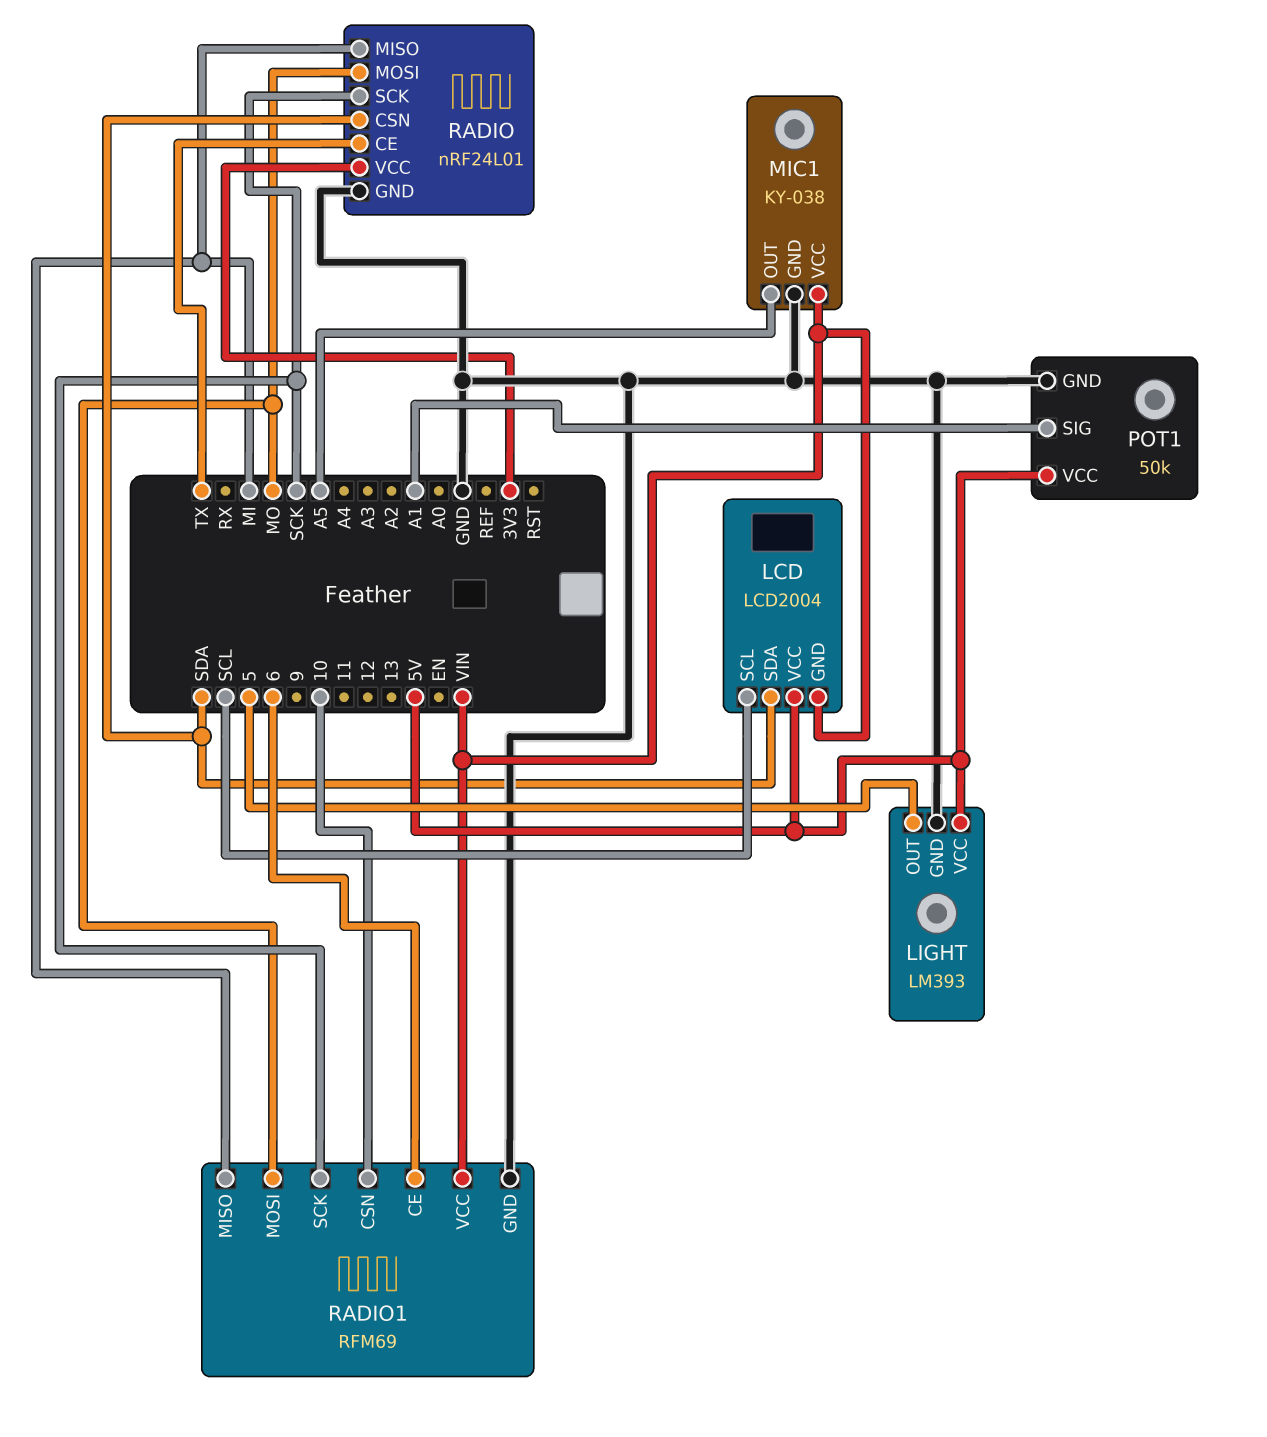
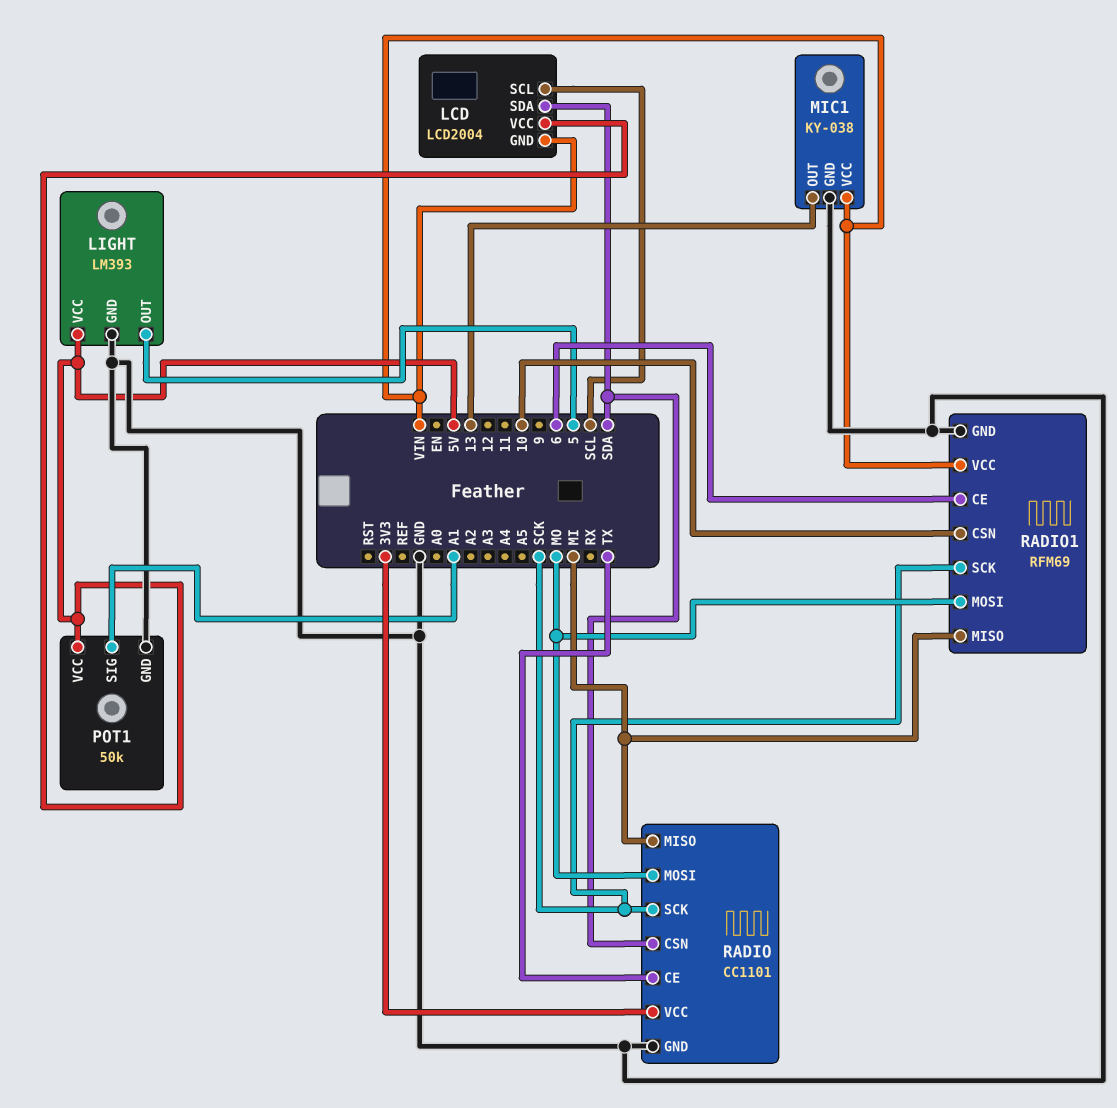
MIC1 pin OUT: A5 -> 13
RADIO: nRF24L01 -> CC1101

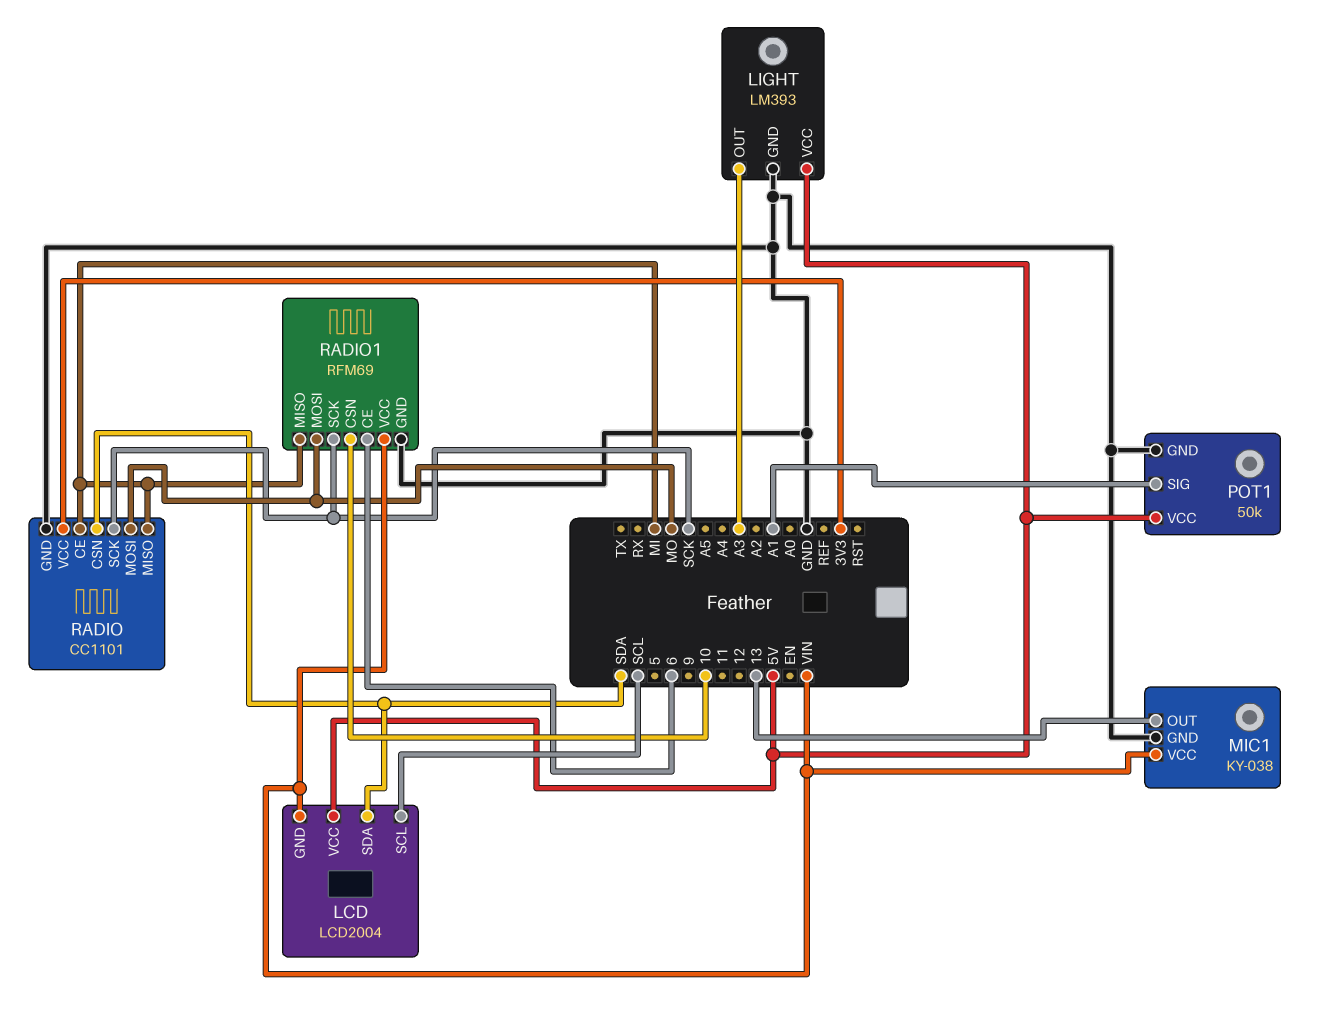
LIGHT pin OUT: 5 -> A3
RADIO pin CE: TX -> MI

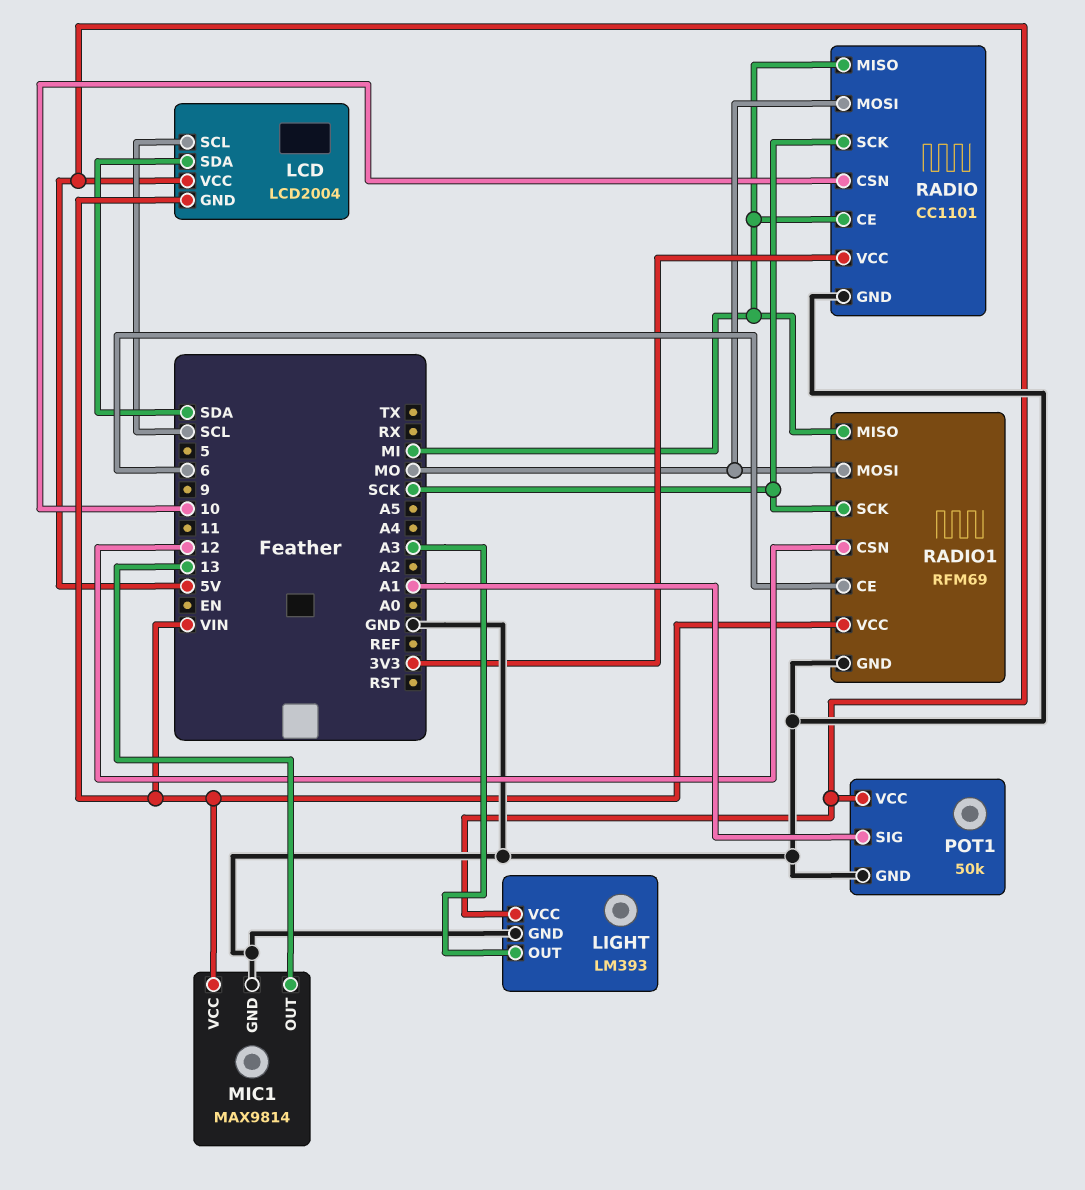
MIC1: KY-038 -> MAX9814
RADIO pin CSN: SDA -> 10
RADIO1 pin CSN: 10 -> 12

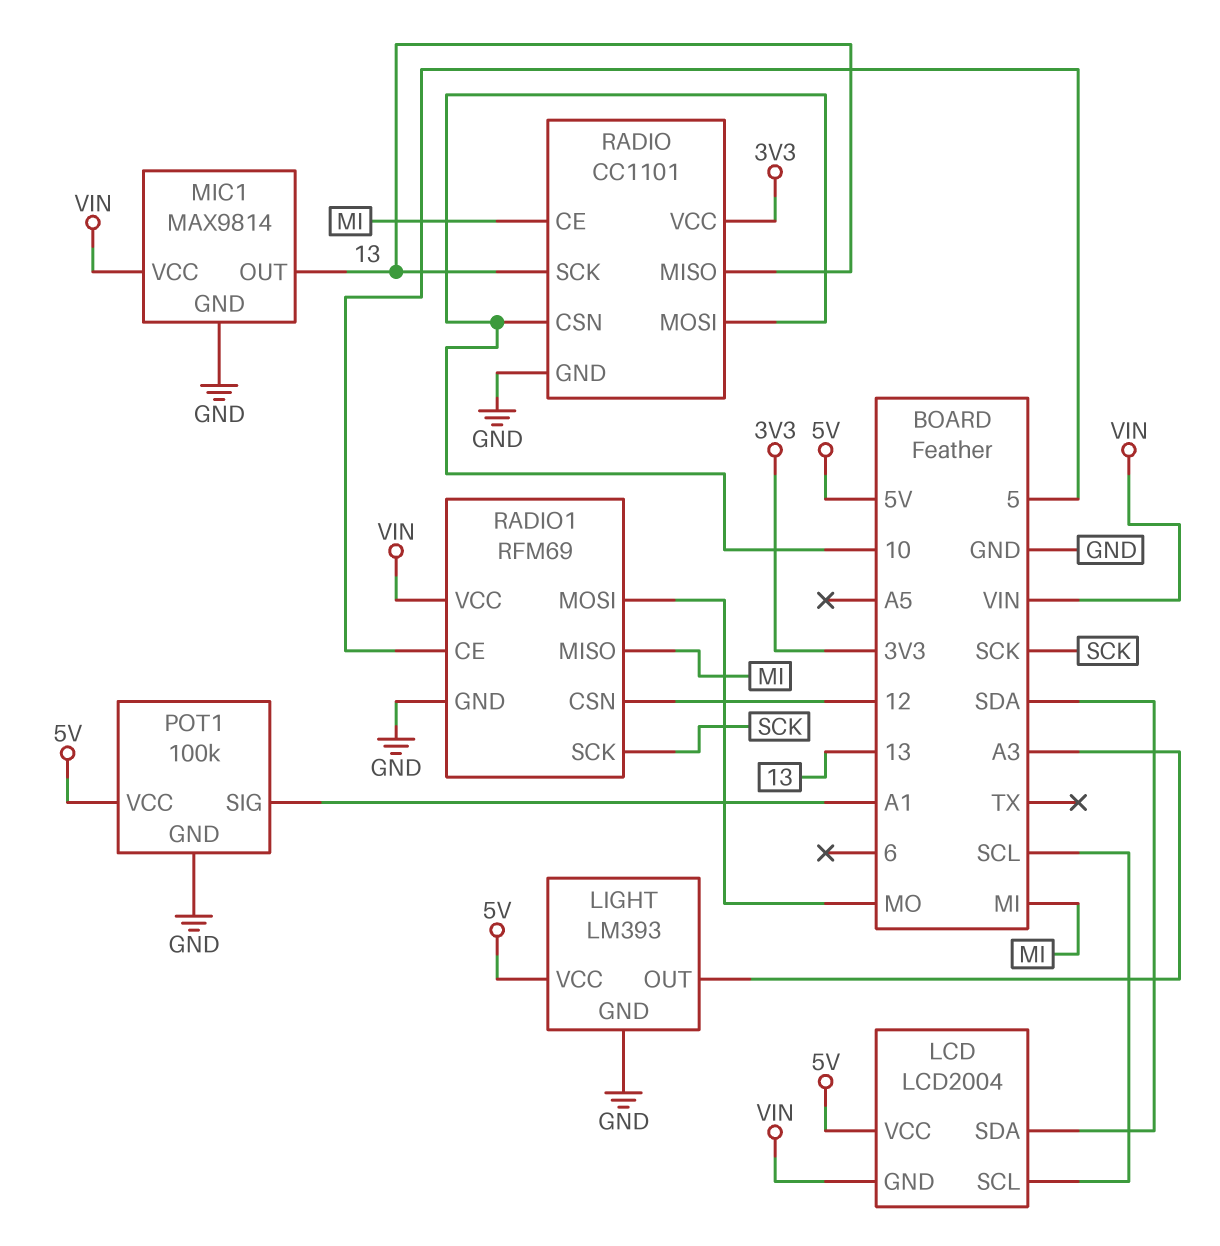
POT1: 50k -> 100k
RADIO pin MISO: MI -> 13
RADIO pin MOSI: MO -> 10
RADIO pin SCK: SCK -> 13
RADIO1 pin CE: 6 -> 5

